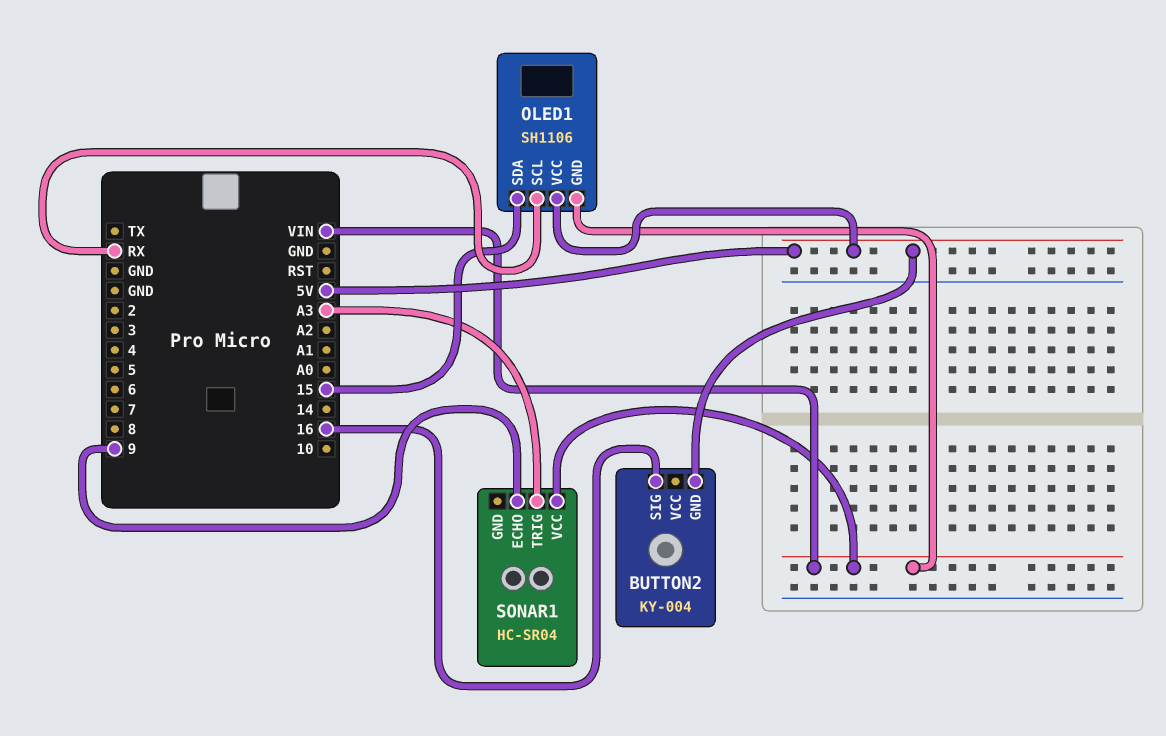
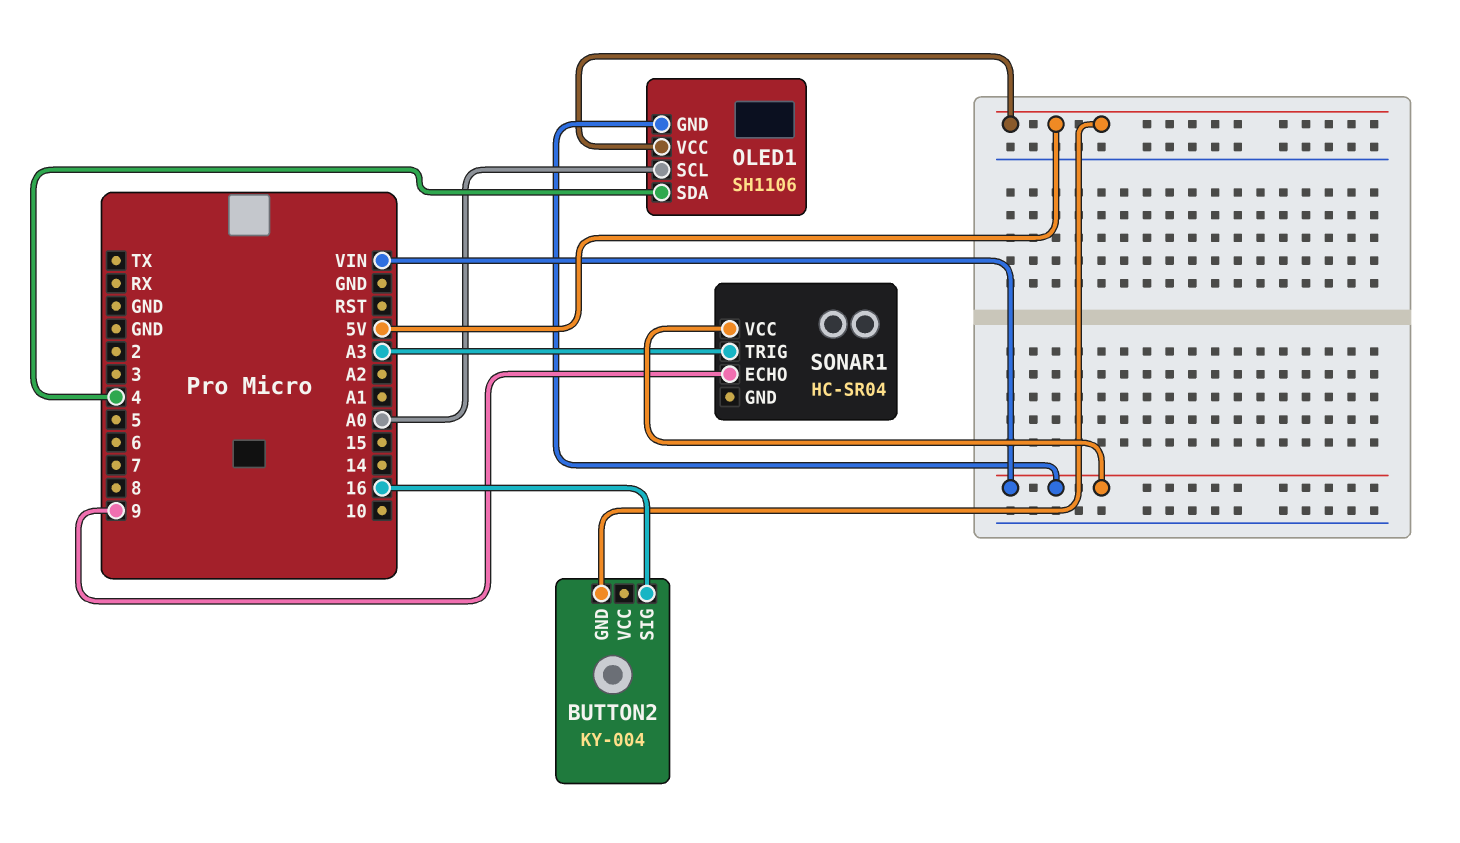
OLED1 pin SCL: RX -> A0
OLED1 pin SDA: 15 -> 4

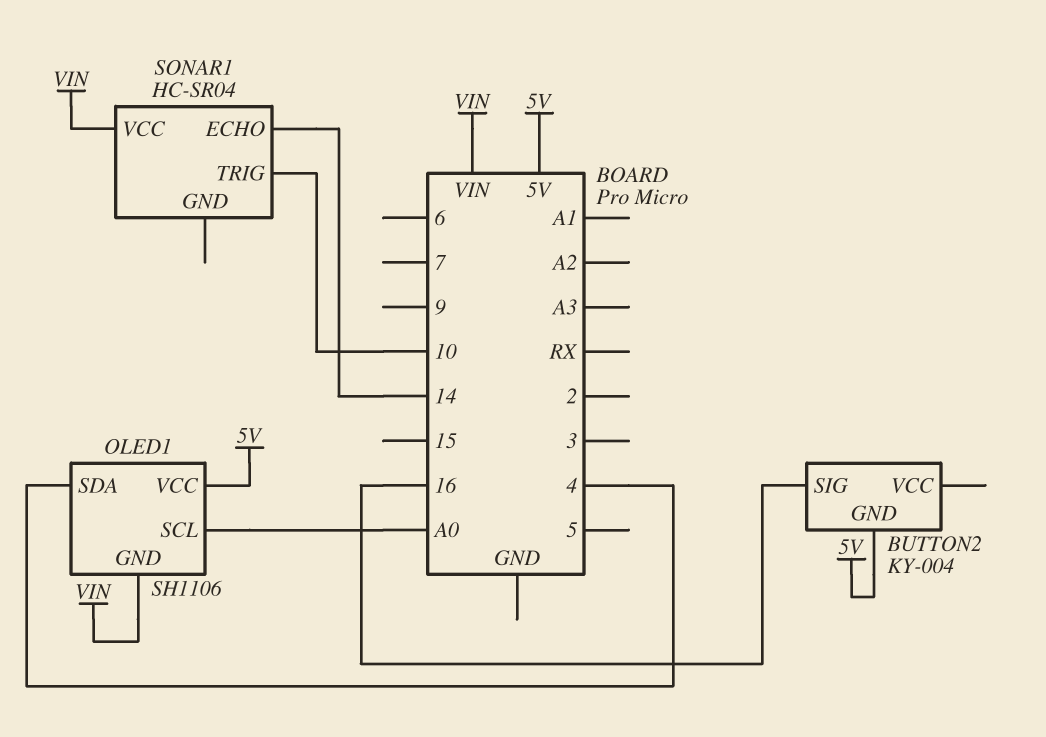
SONAR1 pin ECHO: 9 -> 14
SONAR1 pin TRIG: A3 -> 10

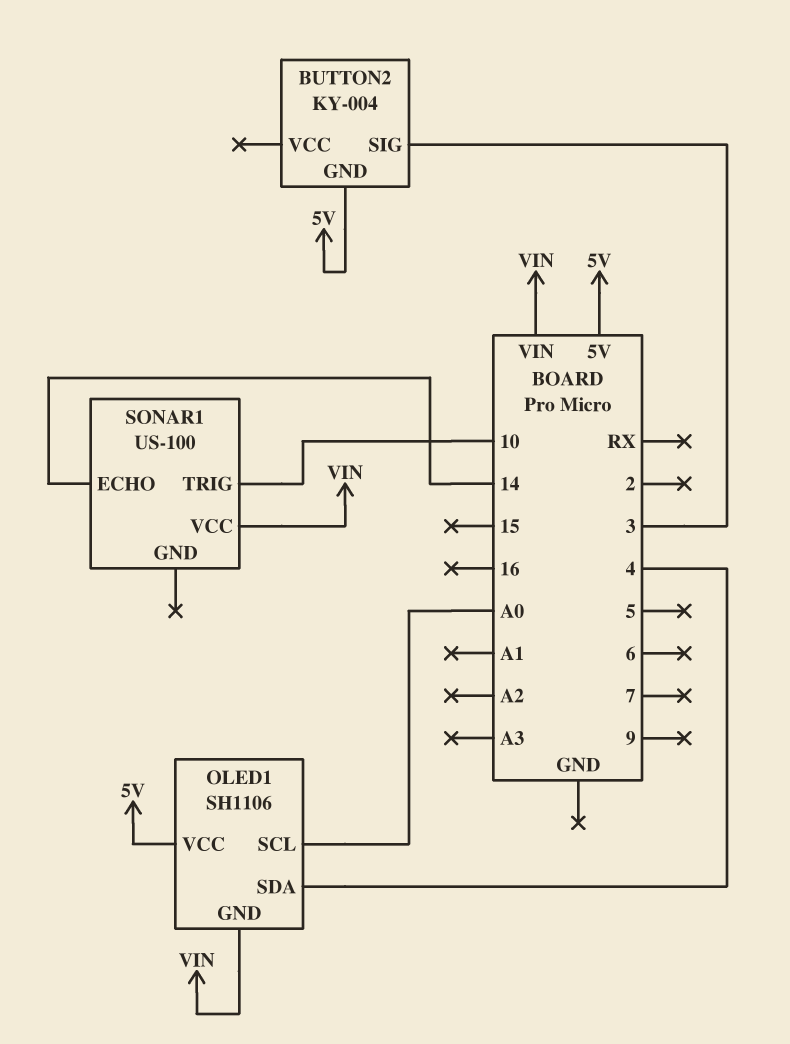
BUTTON2 pin SIG: 16 -> 3
SONAR1: HC-SR04 -> US-100

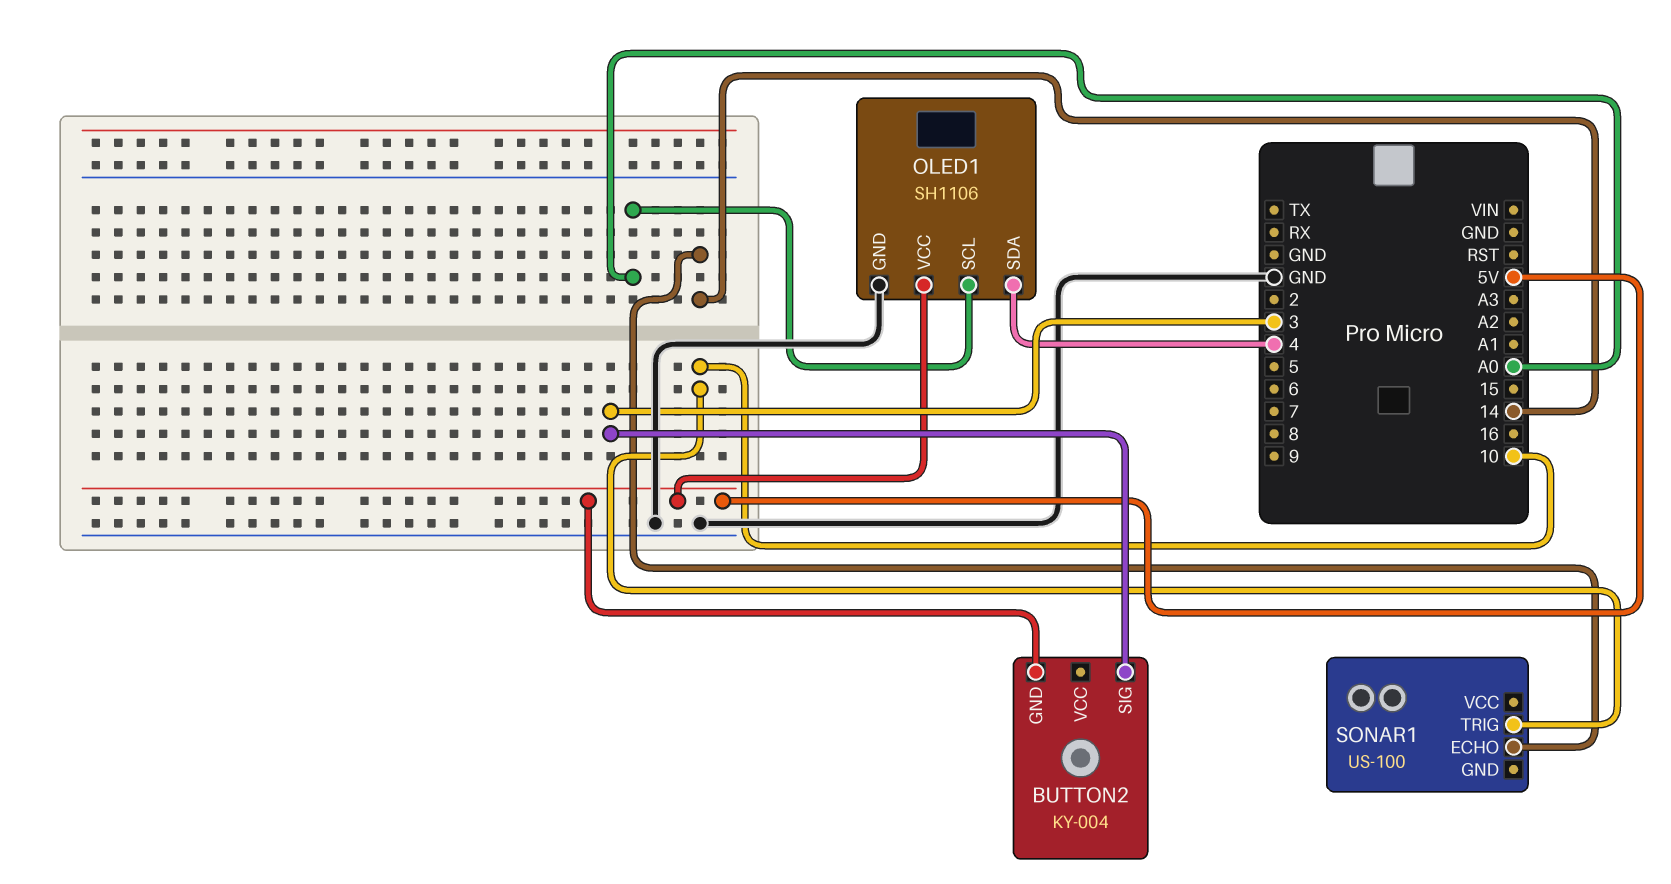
OLED1 pin GND: VIN -> GND
SONAR1 pin VCC: VIN -> none

